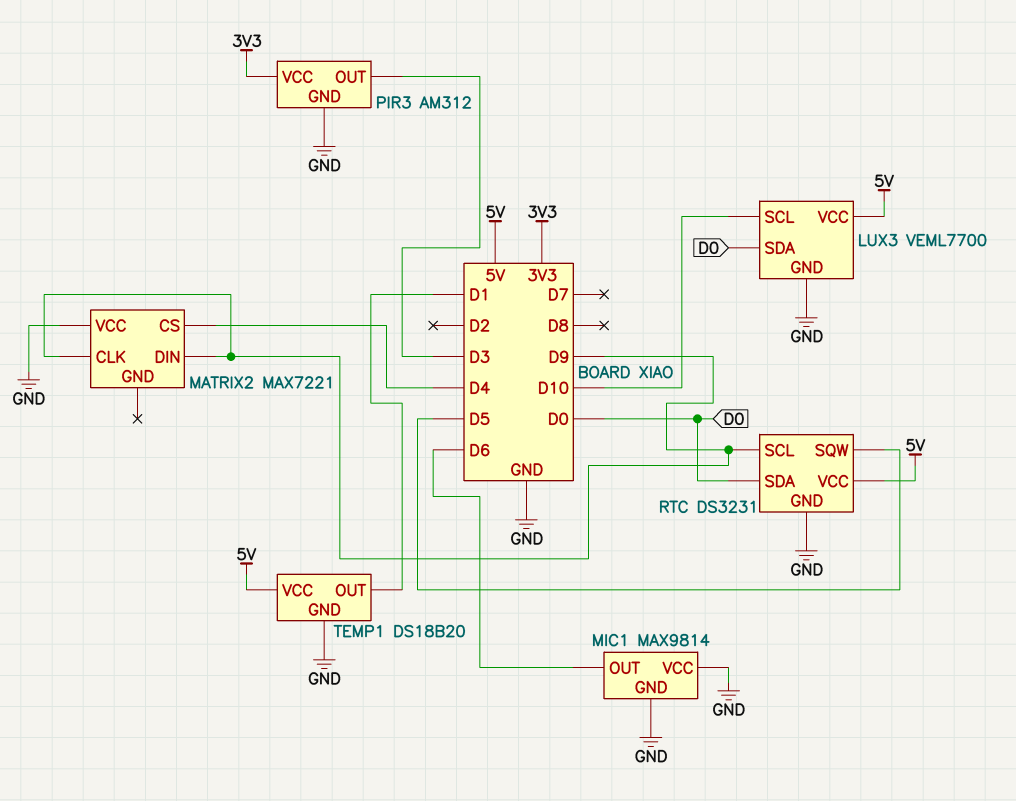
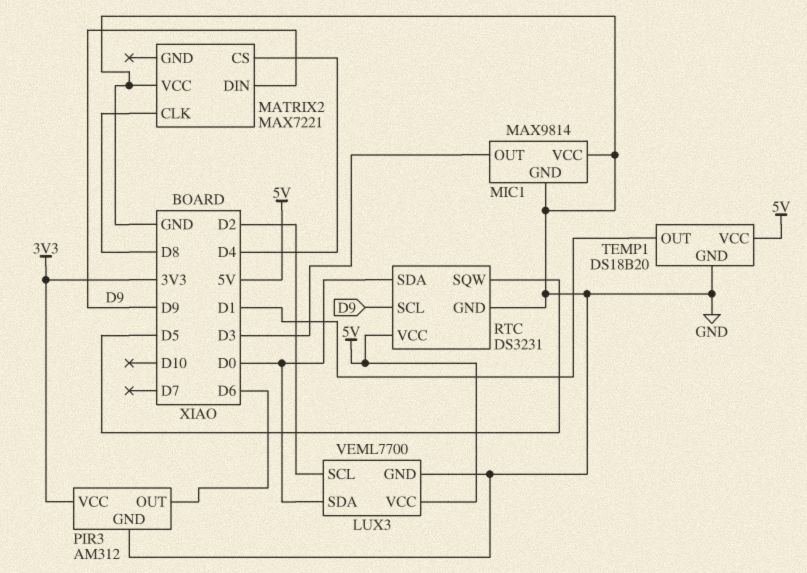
LUX3 pin SCL: D10 -> D2
MATRIX2 pin CLK: D9 -> D8
MIC1 pin OUT: D6 -> D3
PIR3 pin OUT: D3 -> D6

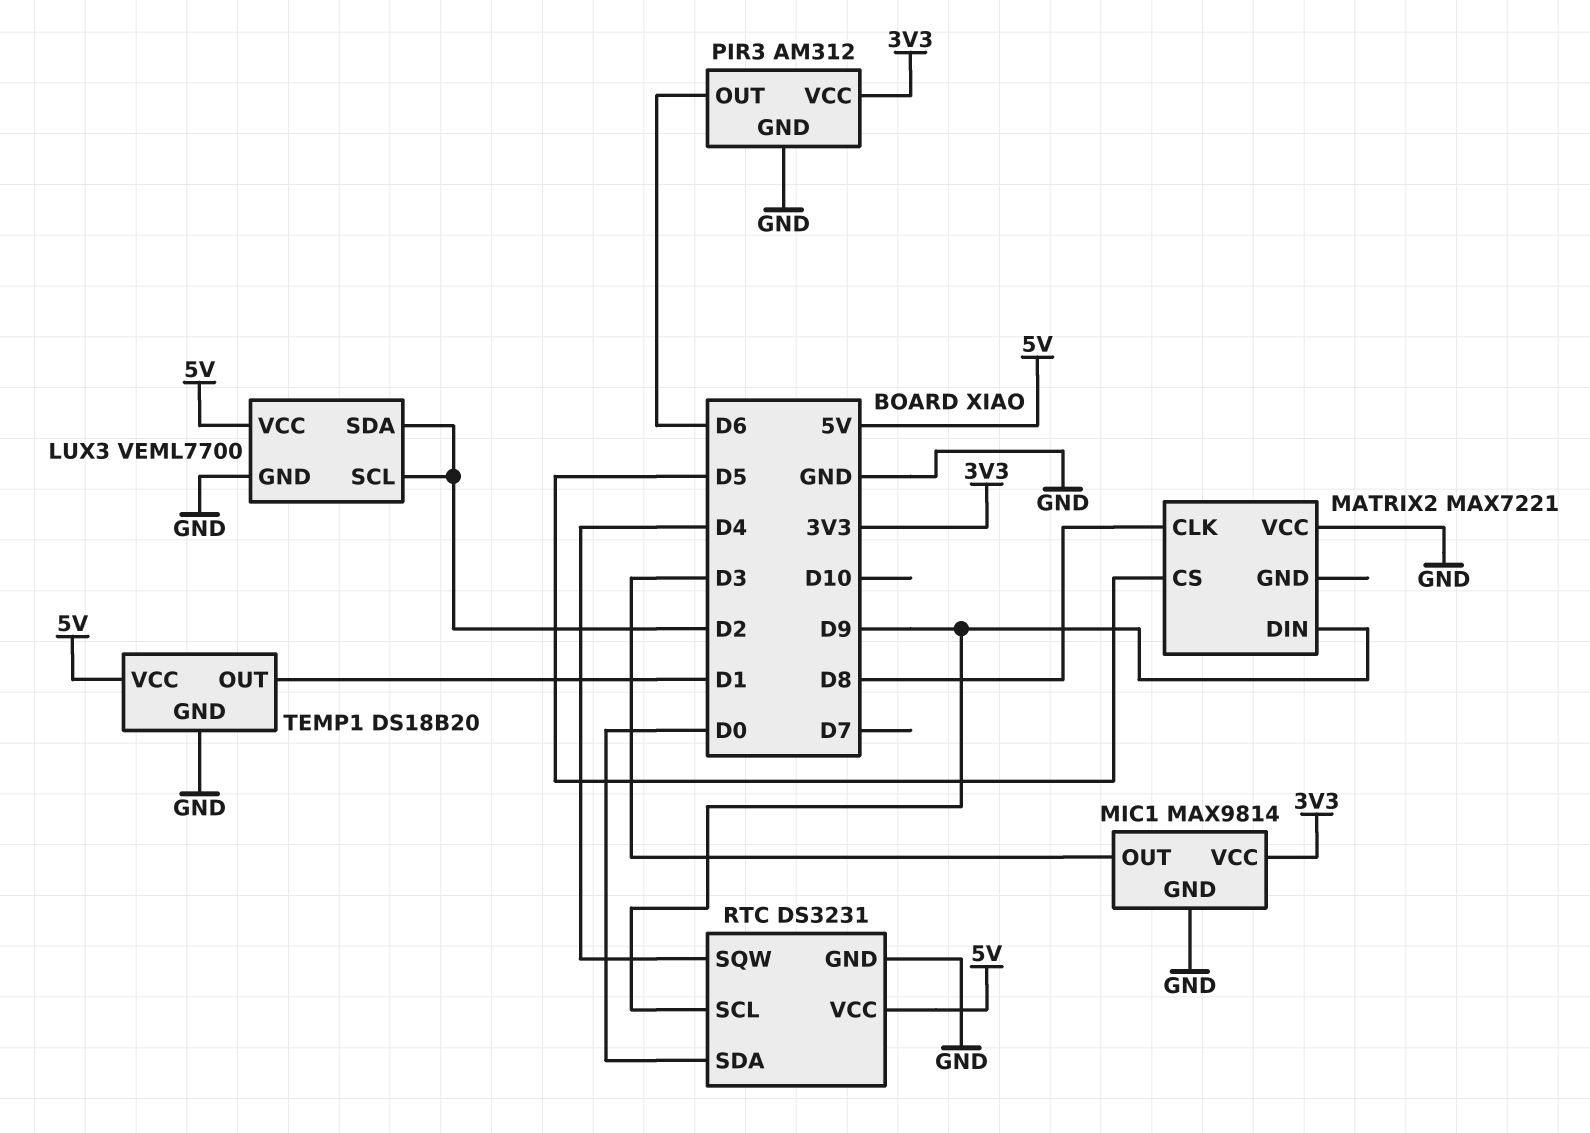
LUX3 pin SDA: D0 -> D2
MATRIX2 pin CS: D4 -> D5
MIC1 pin VCC: GND -> 3V3
RTC pin SQW: D5 -> D4

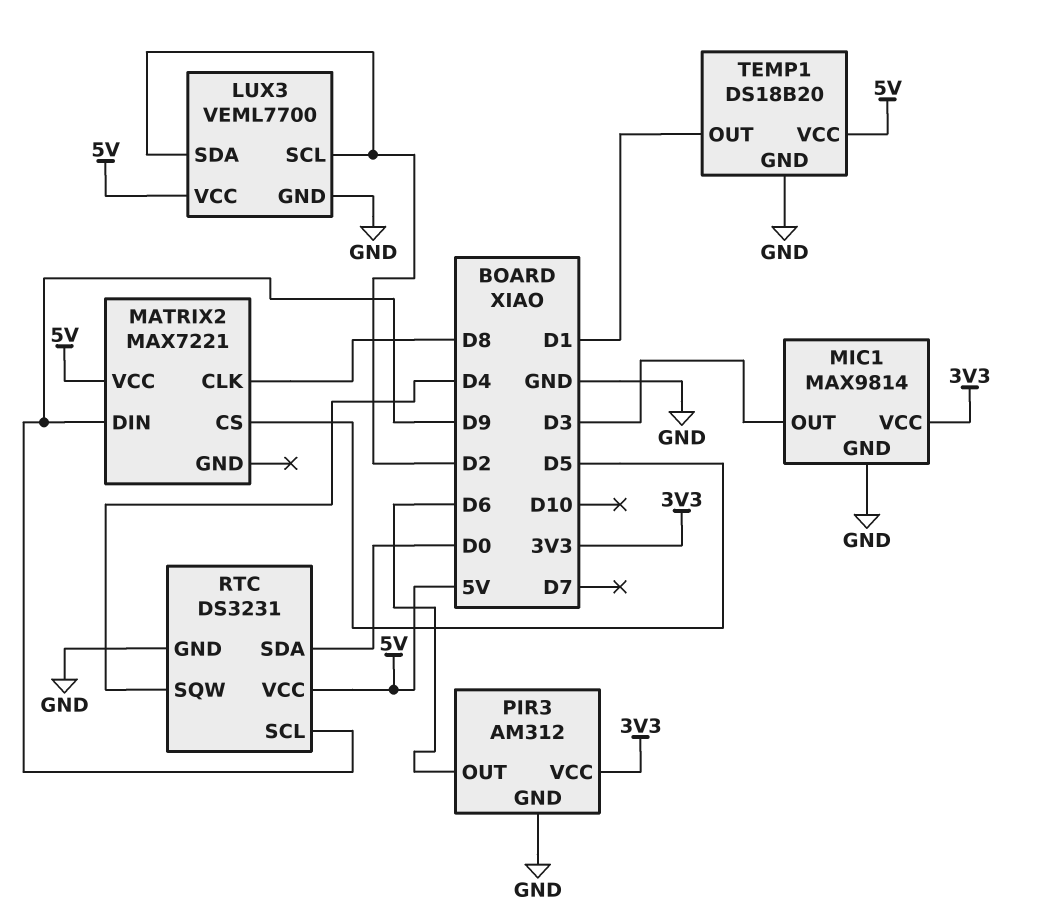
MATRIX2 pin VCC: GND -> 5V

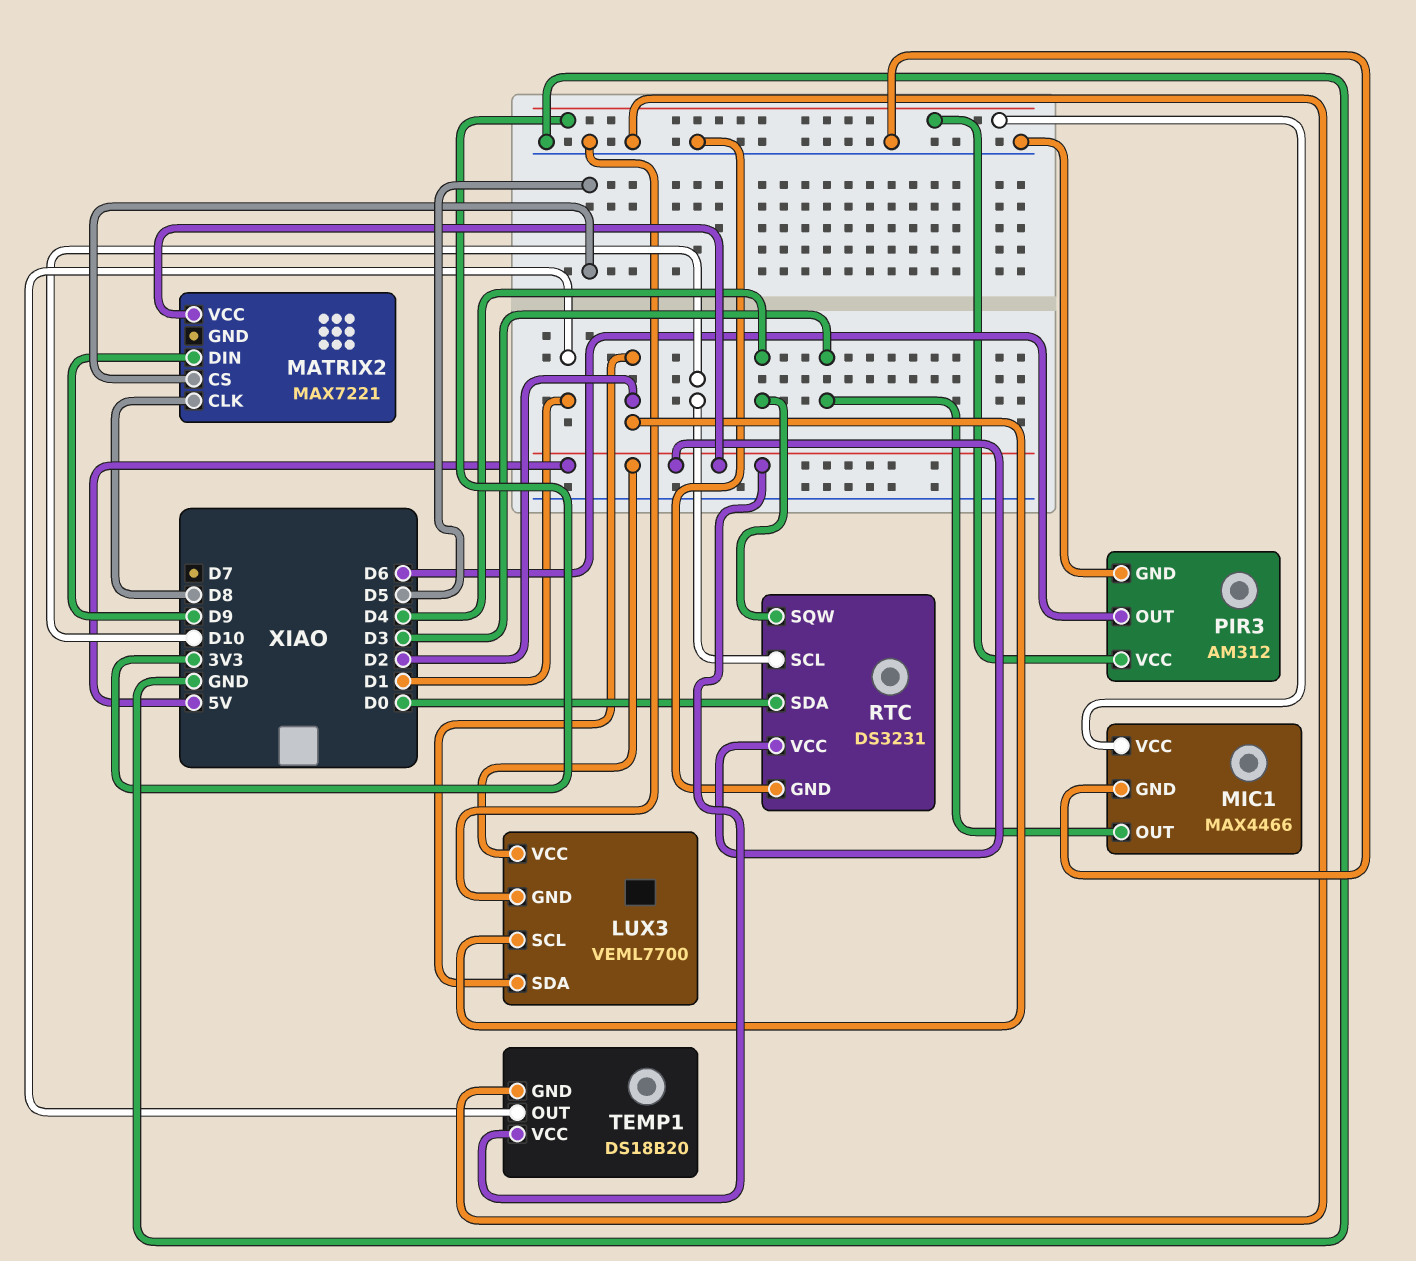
MIC1: MAX9814 -> MAX4466
RTC pin SCL: D9 -> D10

